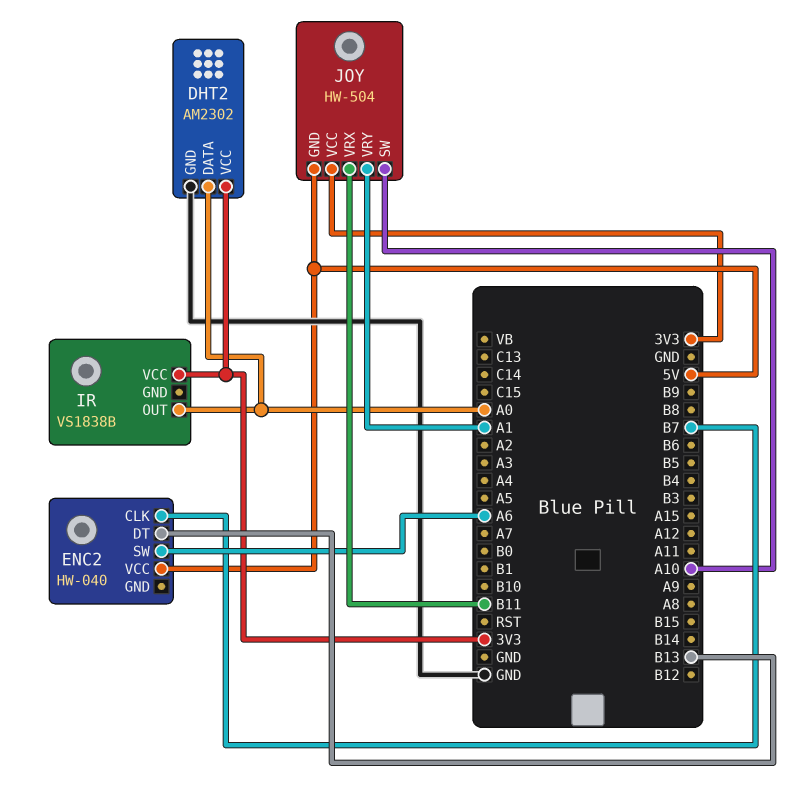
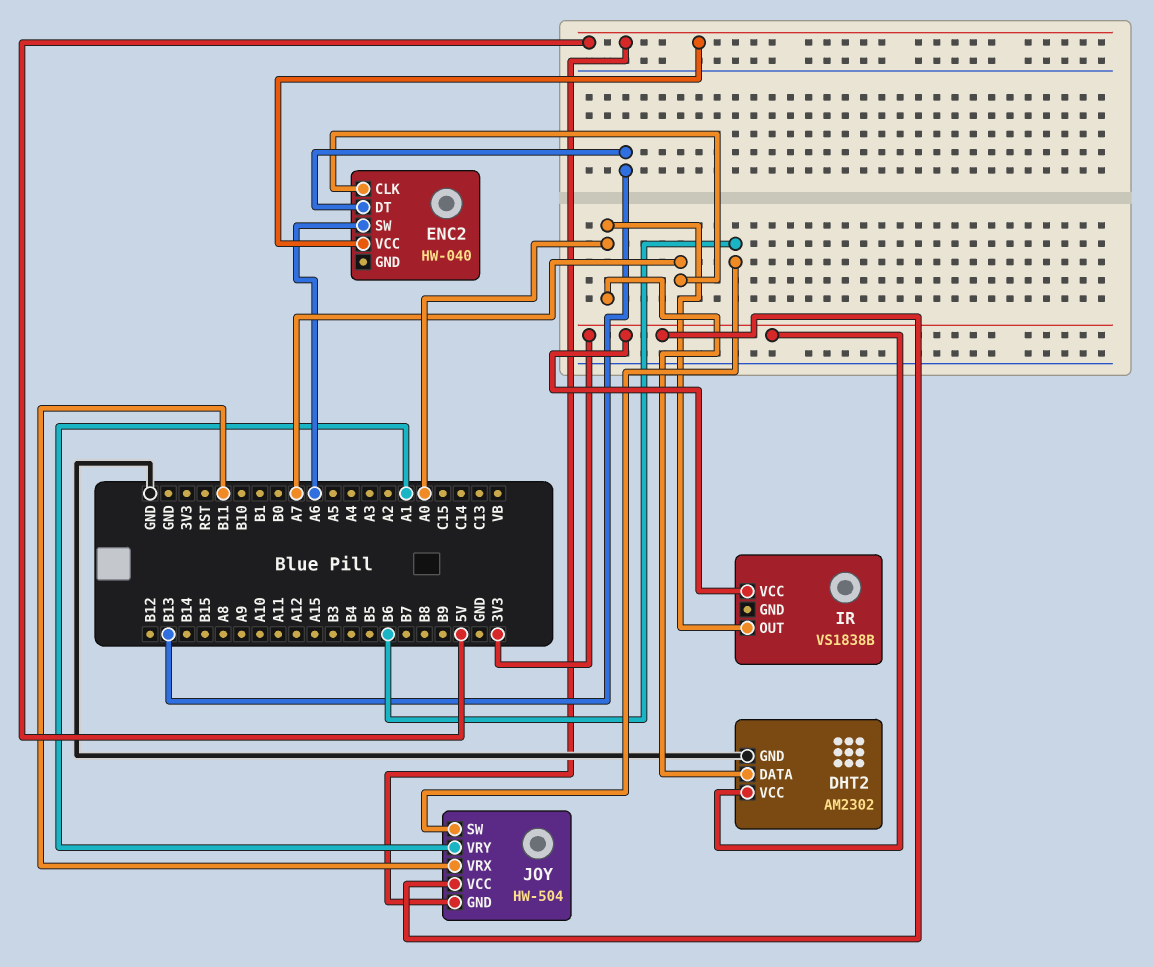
ENC2 pin CLK: B7 -> A7
JOY pin SW: A10 -> B6

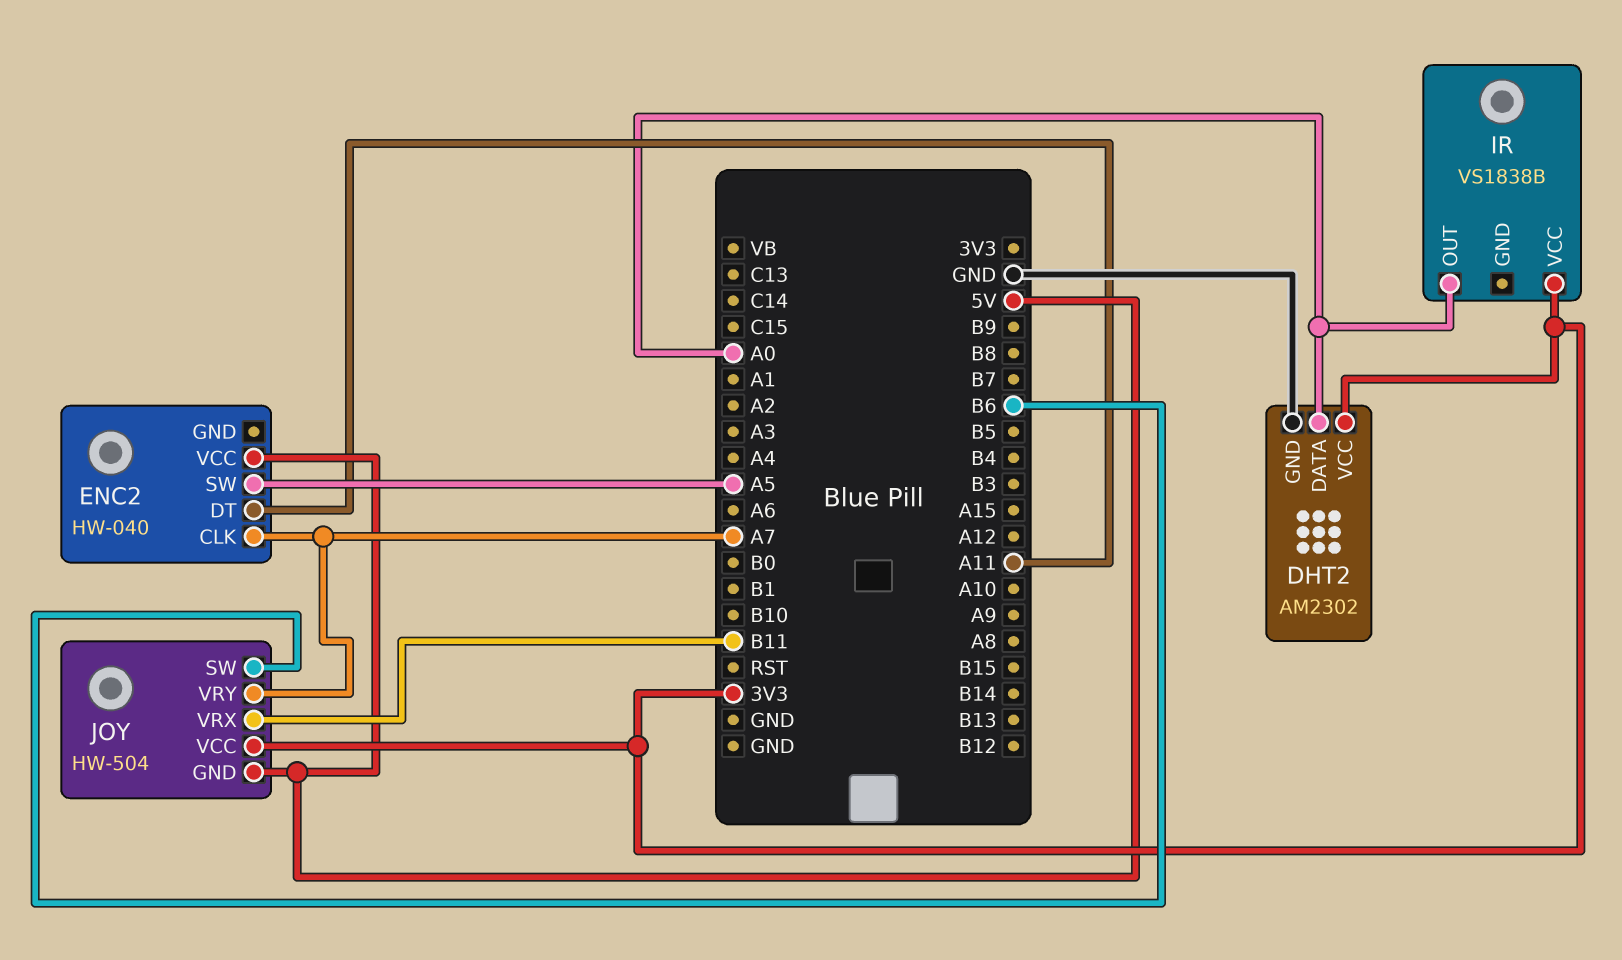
ENC2 pin DT: B13 -> A11
ENC2 pin SW: A6 -> A5
JOY pin VRY: A1 -> A7

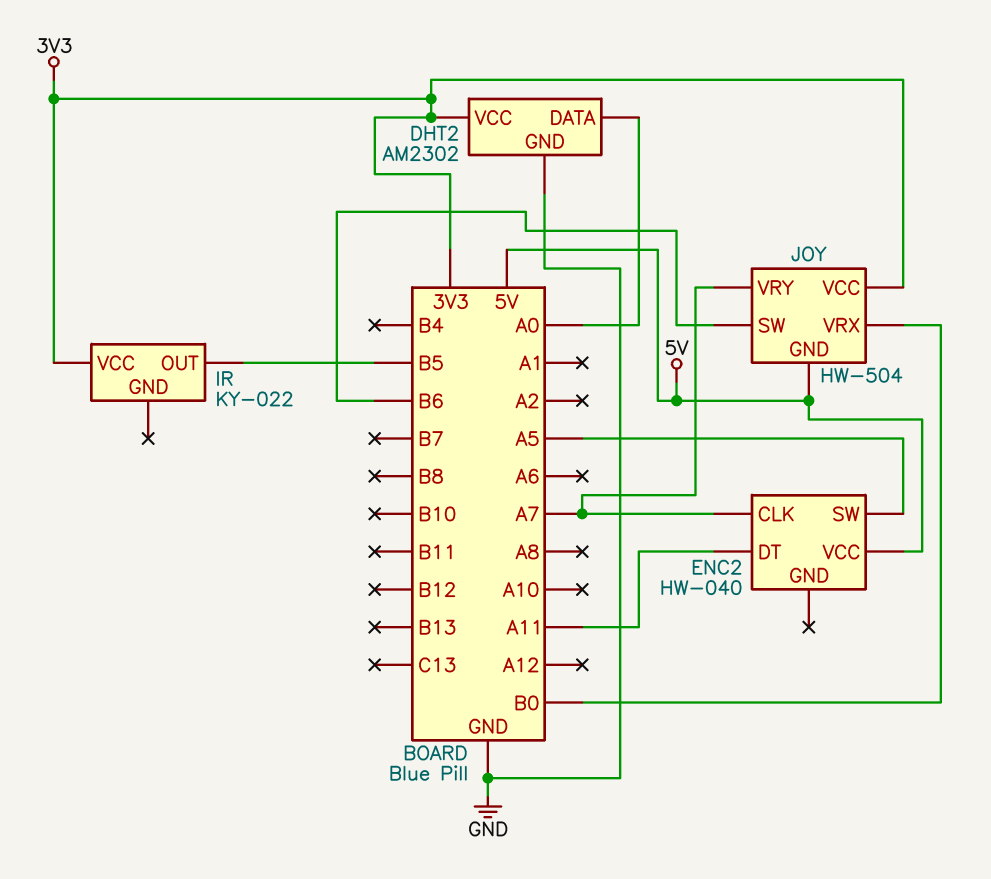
IR: VS1838B -> KY-022
IR pin OUT: A0 -> B5
JOY pin VRX: B11 -> B0

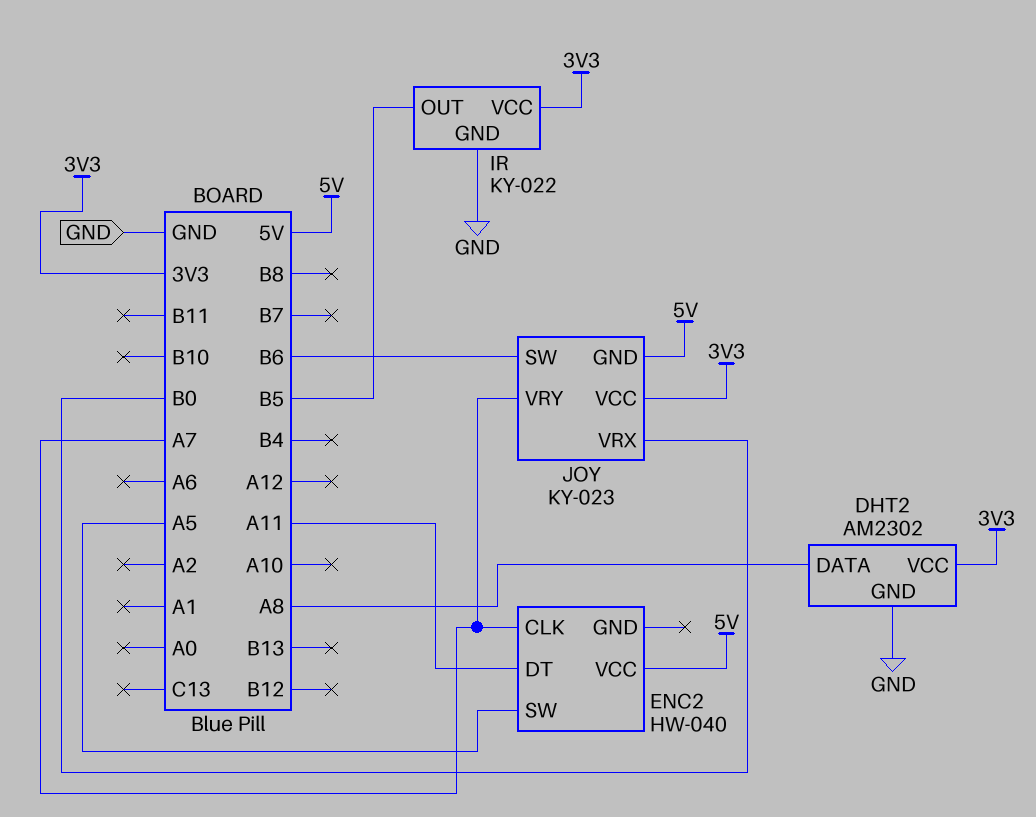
DHT2 pin DATA: A0 -> A8
IR pin GND: none -> GND
JOY: HW-504 -> KY-023

